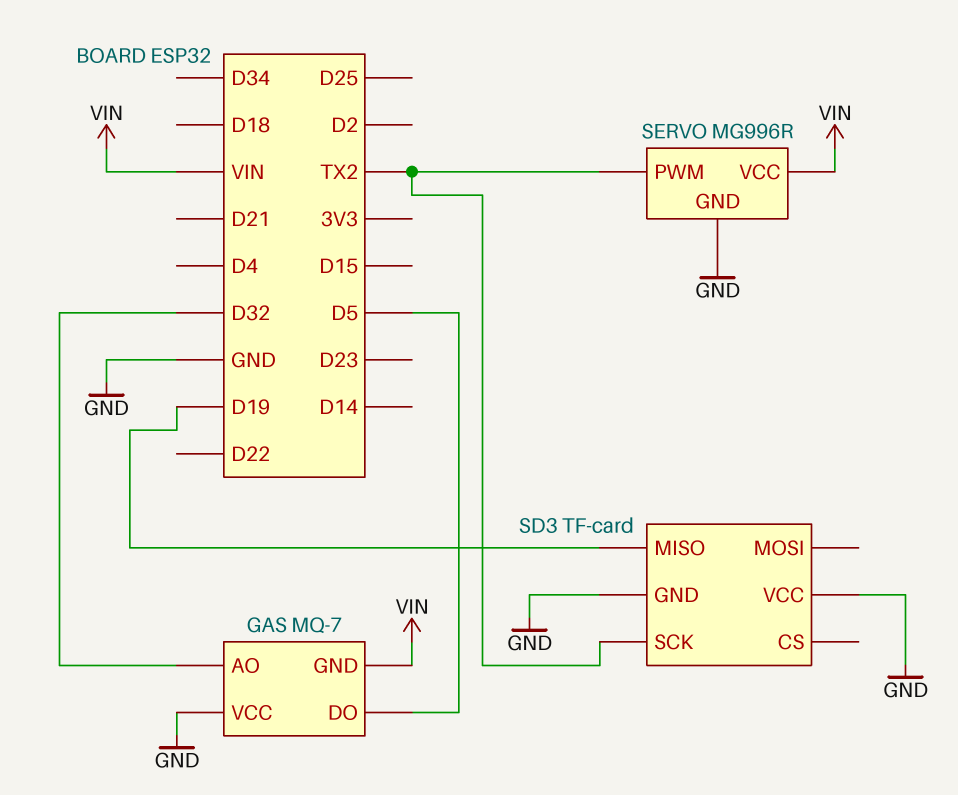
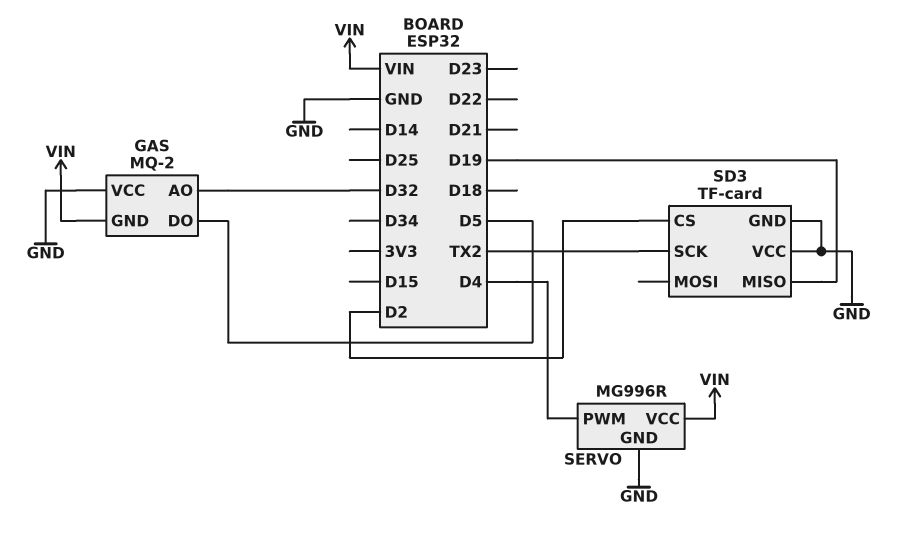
GAS: MQ-7 -> MQ-2
SD3 pin CS: none -> D2
SERVO pin PWM: TX2 -> D4

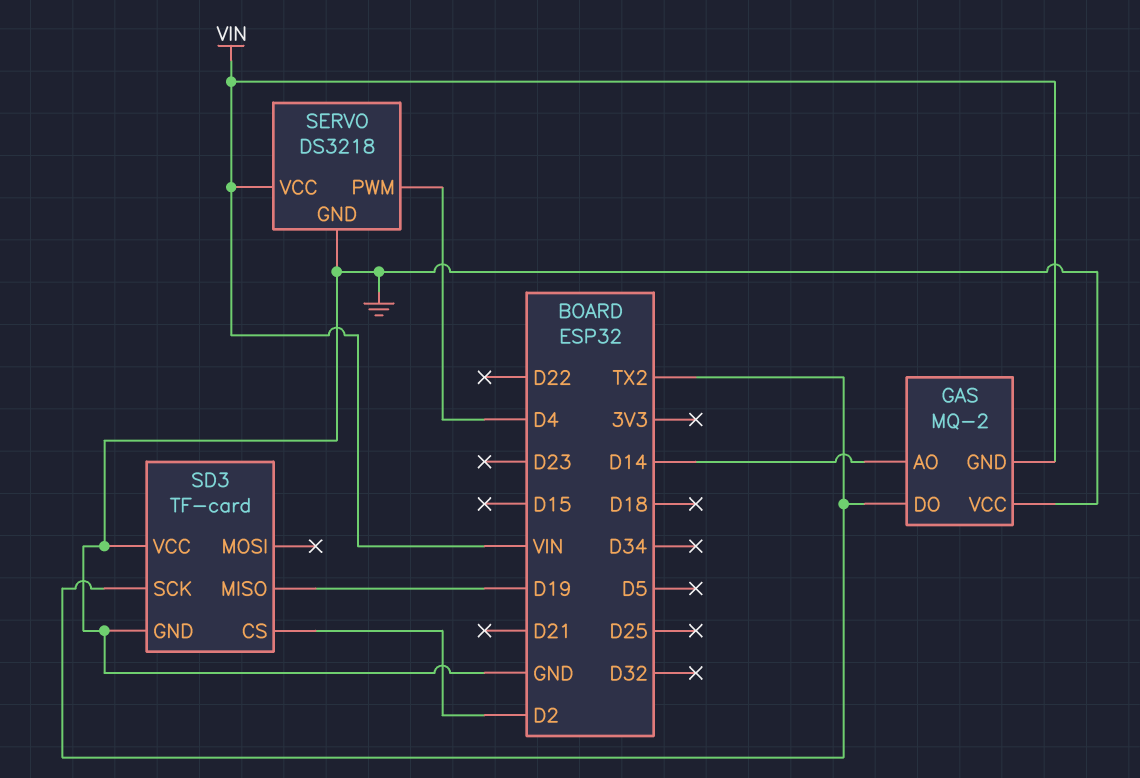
GAS pin AO: D32 -> D14
GAS pin DO: D5 -> TX2
SERVO: MG996R -> DS3218

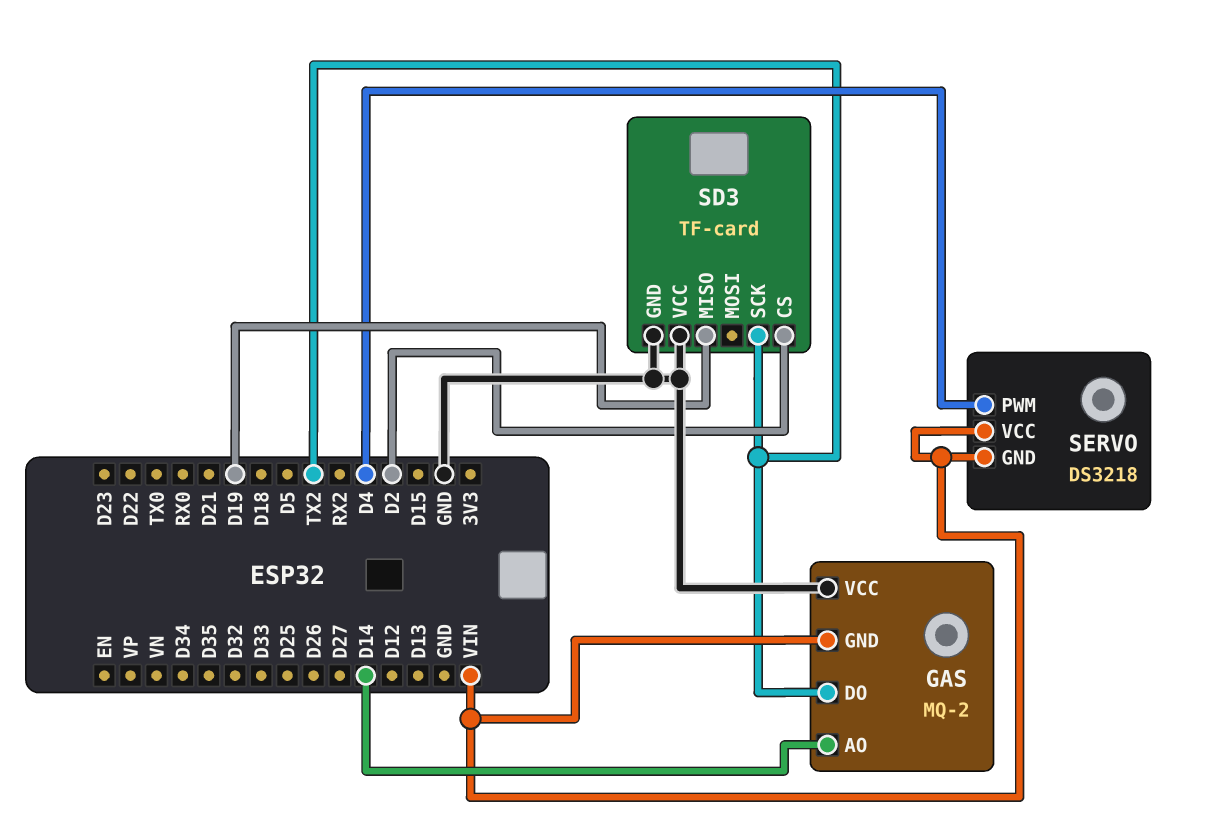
SERVO pin GND: GND -> VIN

